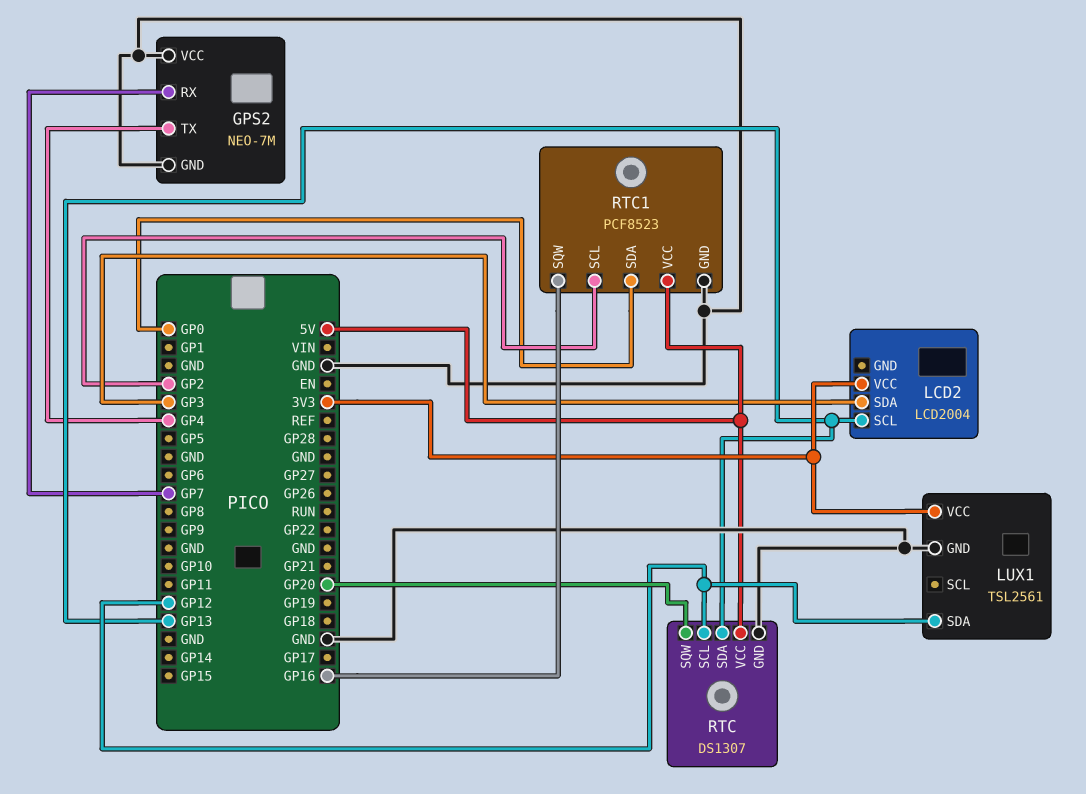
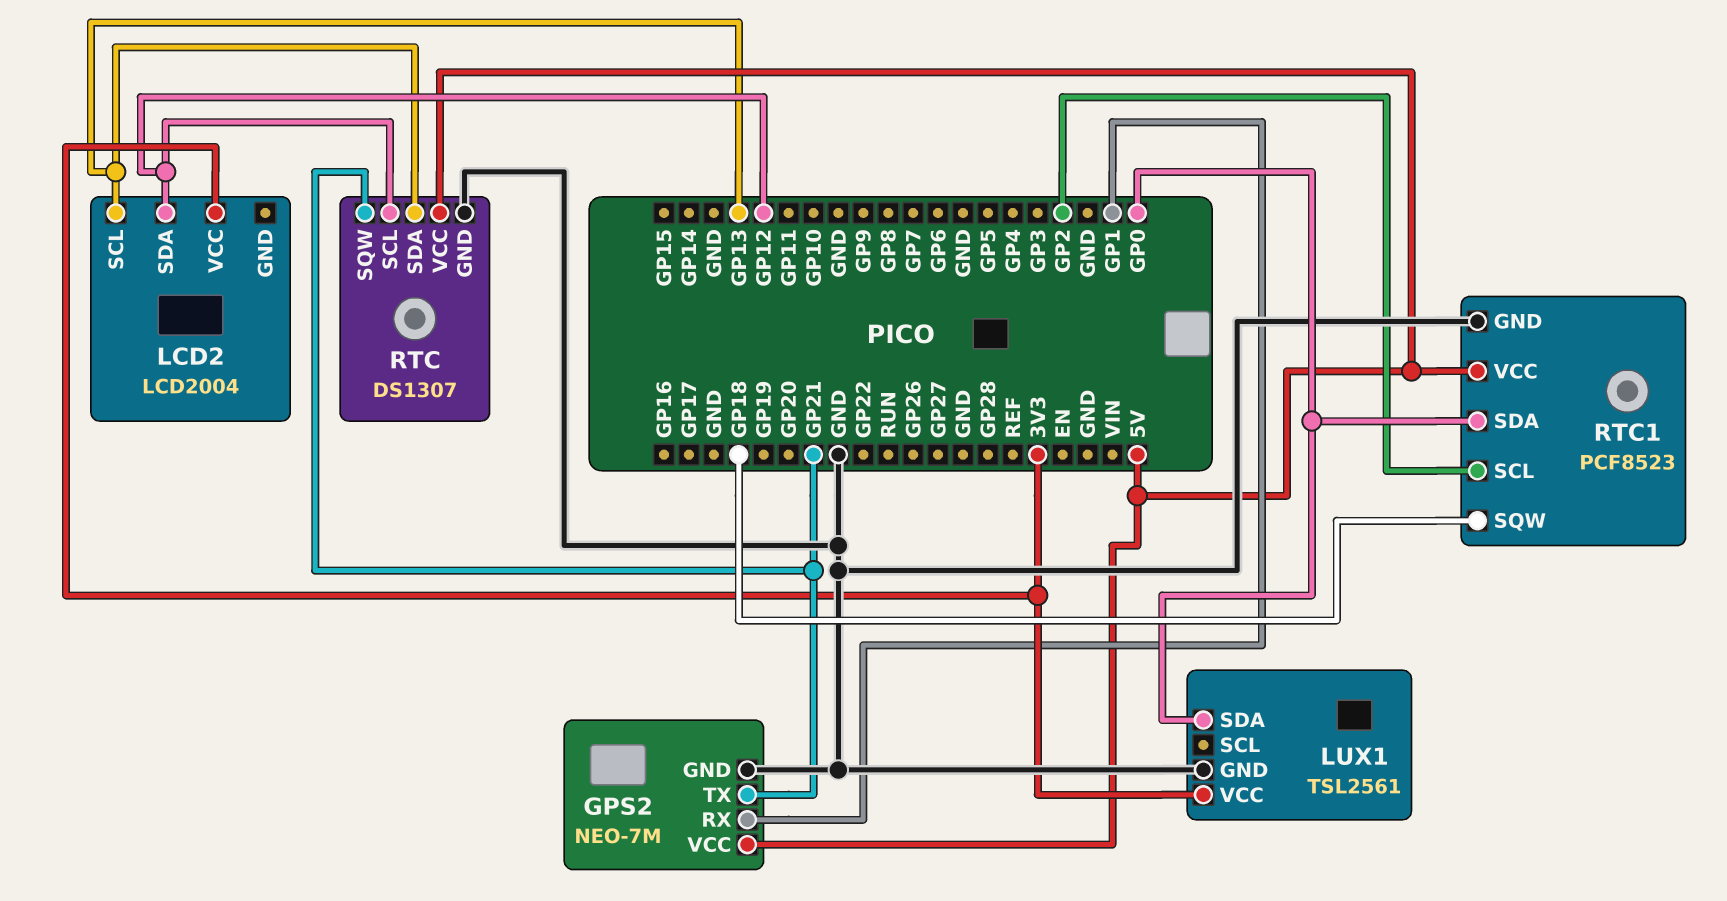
GPS2 pin RX: GP7 -> GP1
GPS2 pin TX: GP4 -> GP21
GPS2 pin VCC: GND -> 5V
LCD2 pin SDA: GP3 -> GP12
LUX1 pin SDA: GP12 -> GP0
RTC pin SQW: GP20 -> GP21
RTC1 pin SQW: GP16 -> GP18

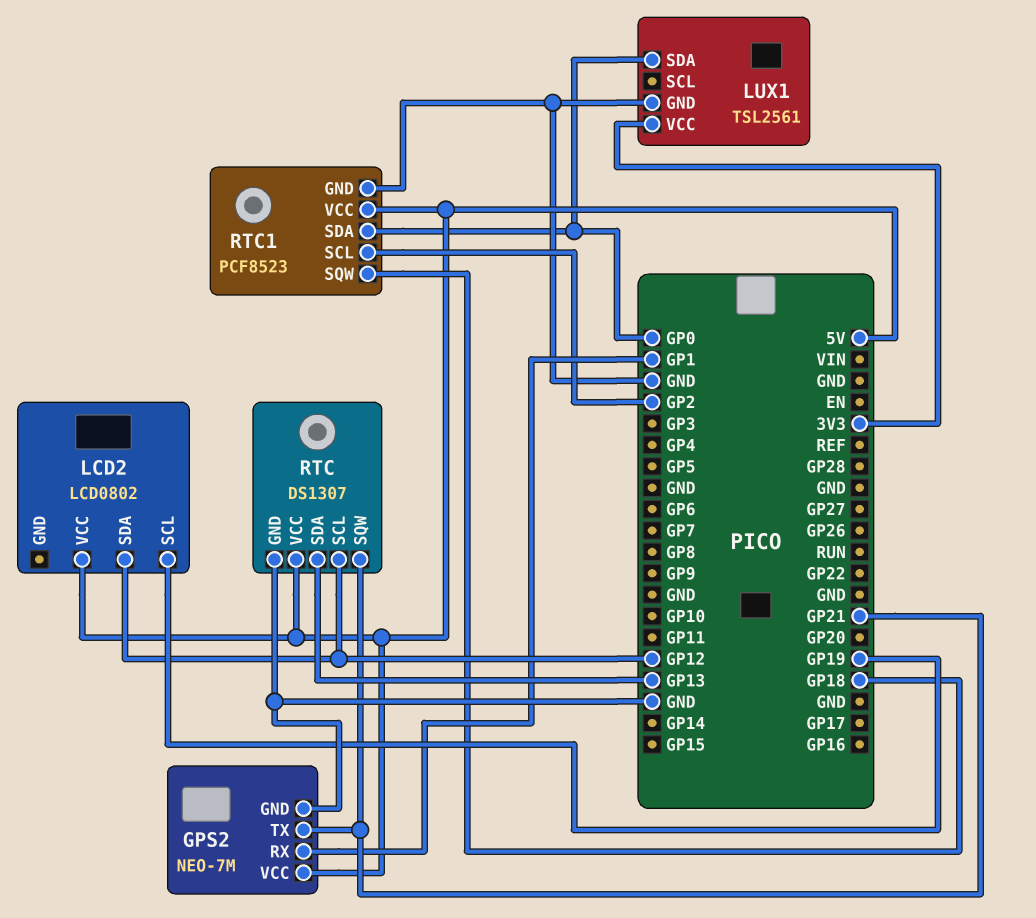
LCD2: LCD2004 -> LCD0802
LCD2 pin SCL: GP13 -> GP19
LCD2 pin VCC: 3V3 -> 5V

